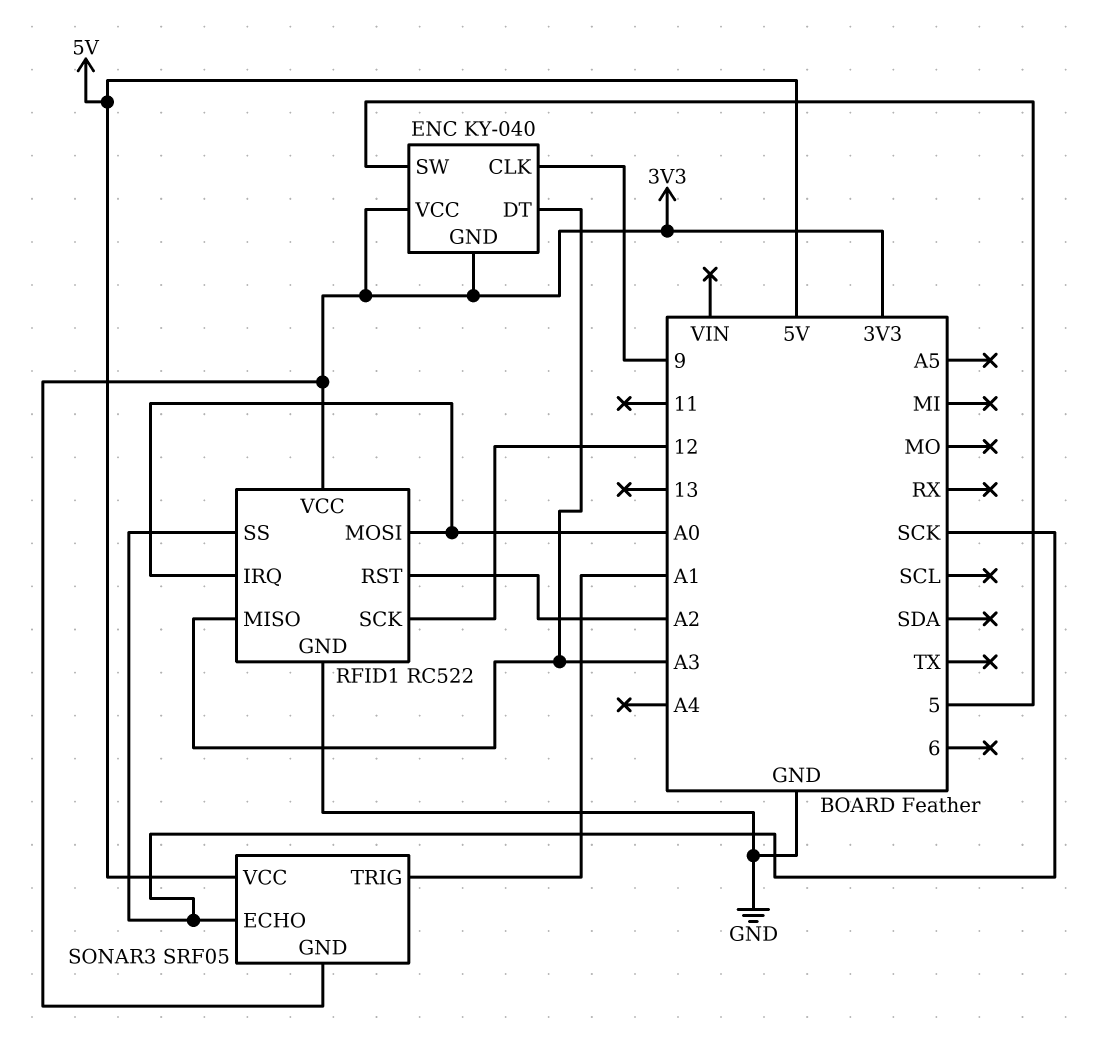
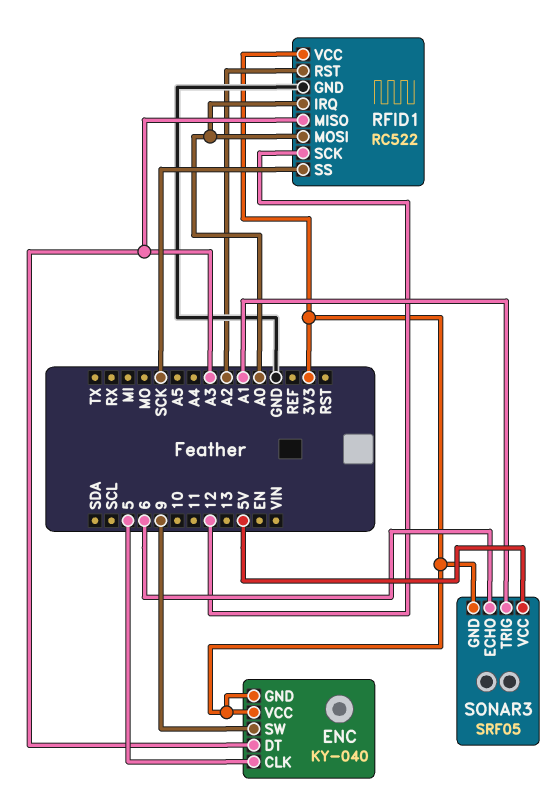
ENC pin CLK: 9 -> 5
ENC pin SW: 5 -> 9
SONAR3 pin ECHO: SCK -> 6

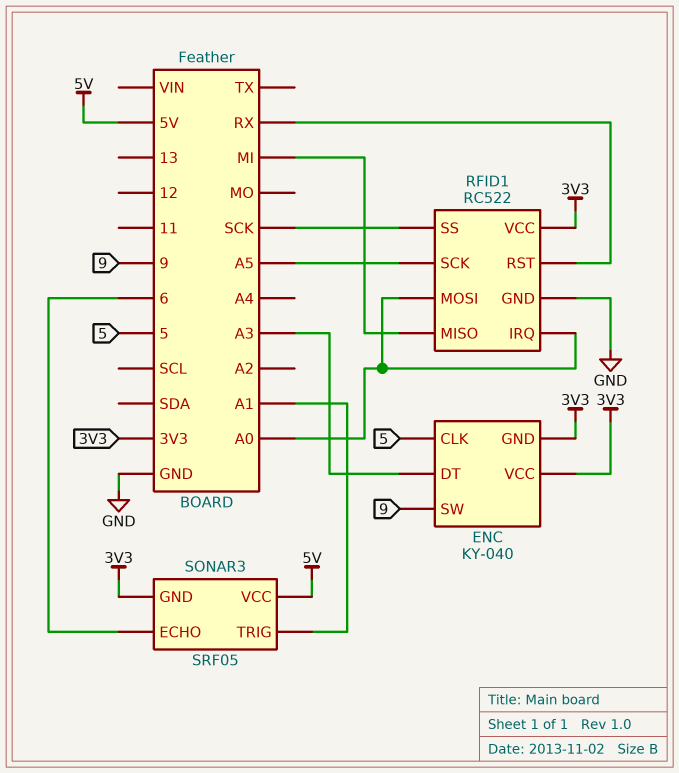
RFID1 pin MISO: A3 -> MI
RFID1 pin RST: A2 -> RX
RFID1 pin SCK: 12 -> A5

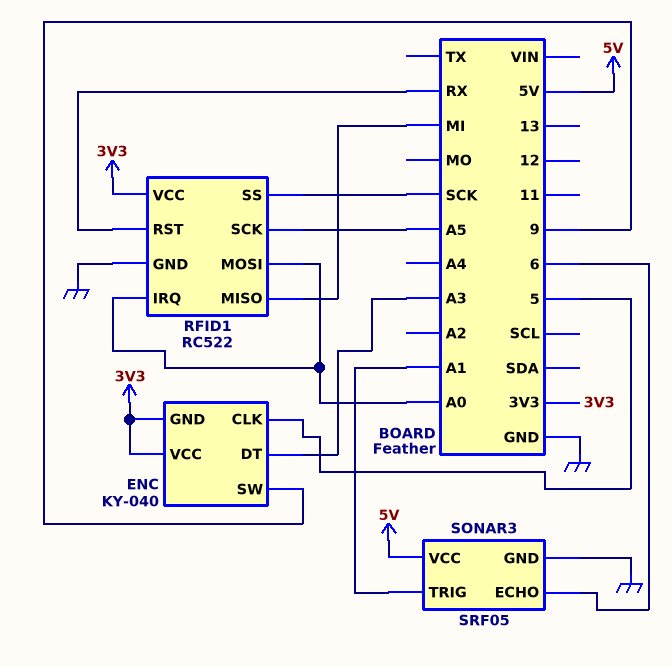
SONAR3 pin GND: 3V3 -> GND

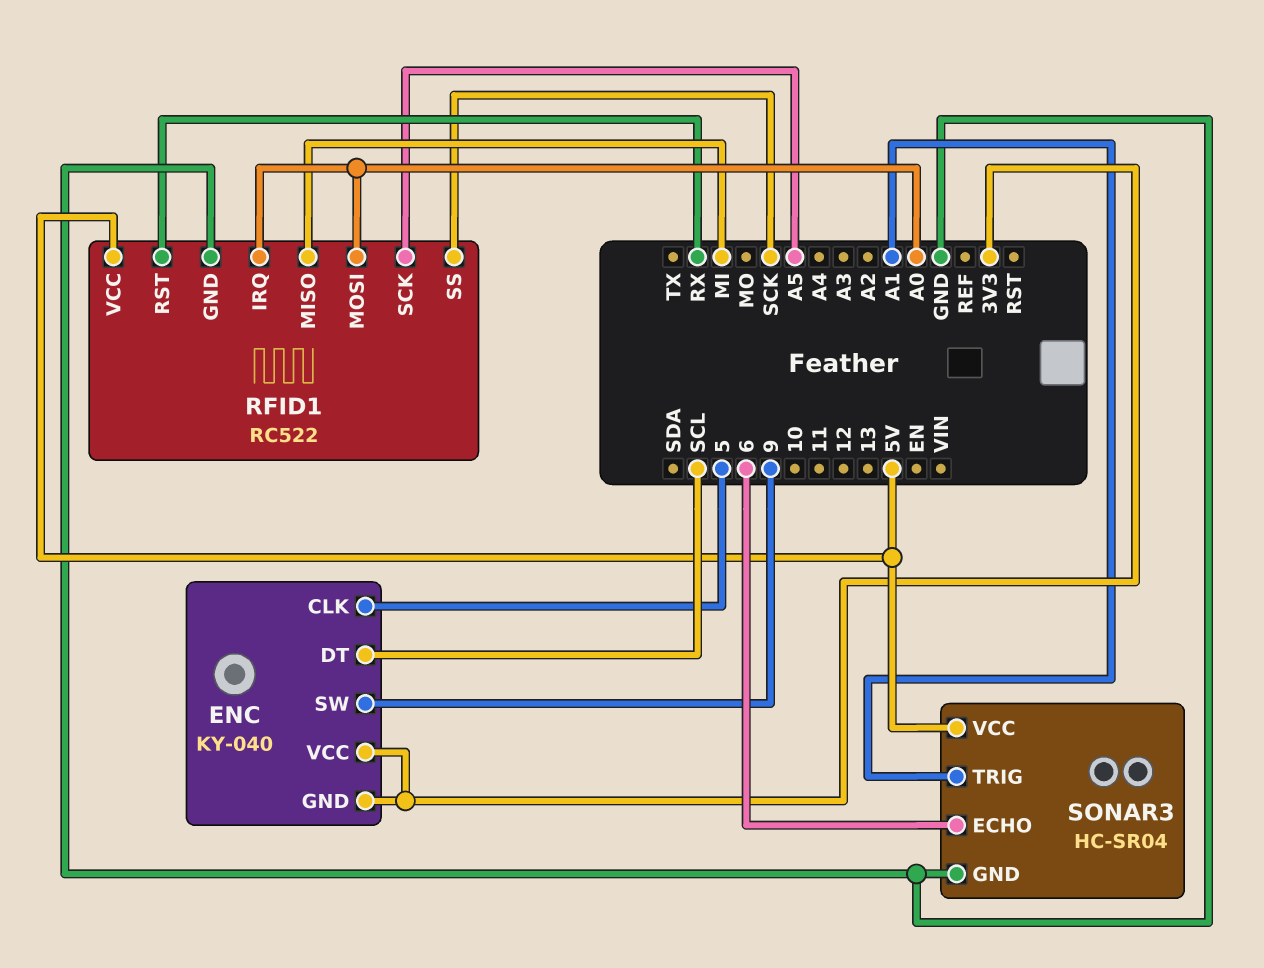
ENC pin DT: A3 -> SCL
RFID1 pin VCC: 3V3 -> 5V
SONAR3: SRF05 -> HC-SR04

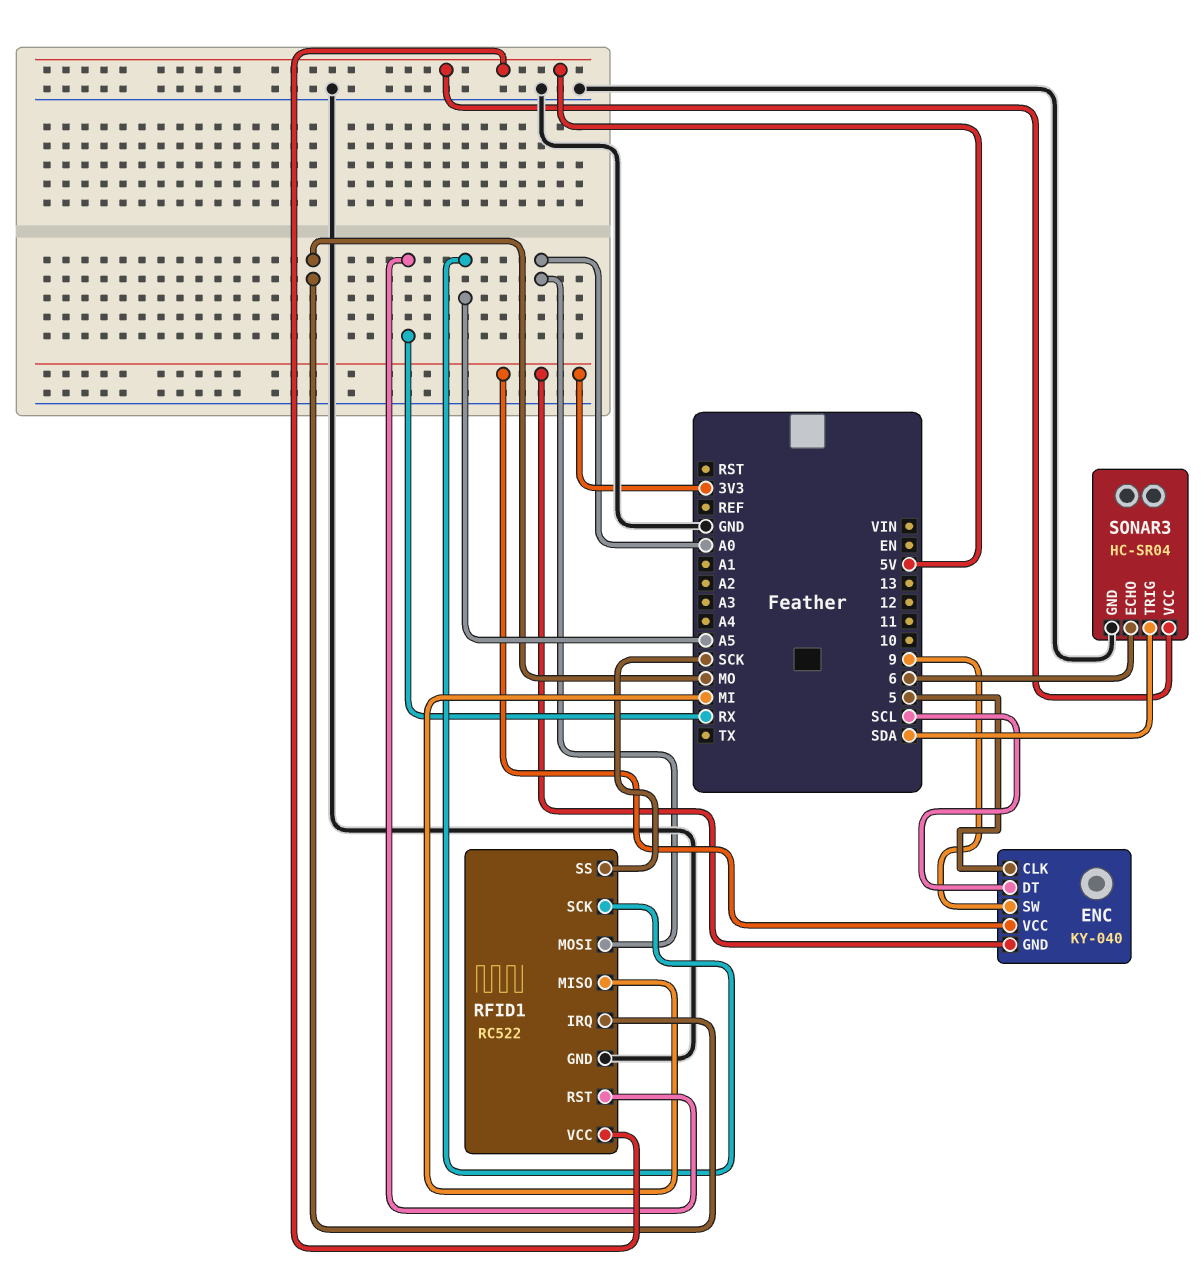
RFID1 pin IRQ: A0 -> MO
SONAR3 pin TRIG: A1 -> SDA

